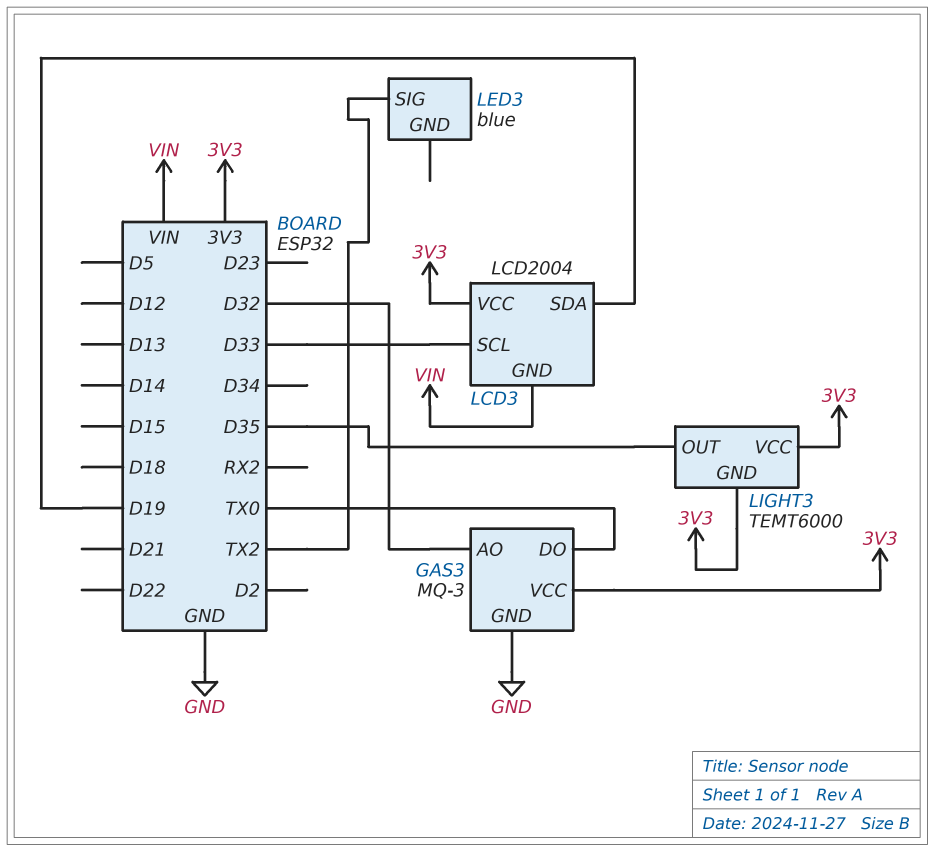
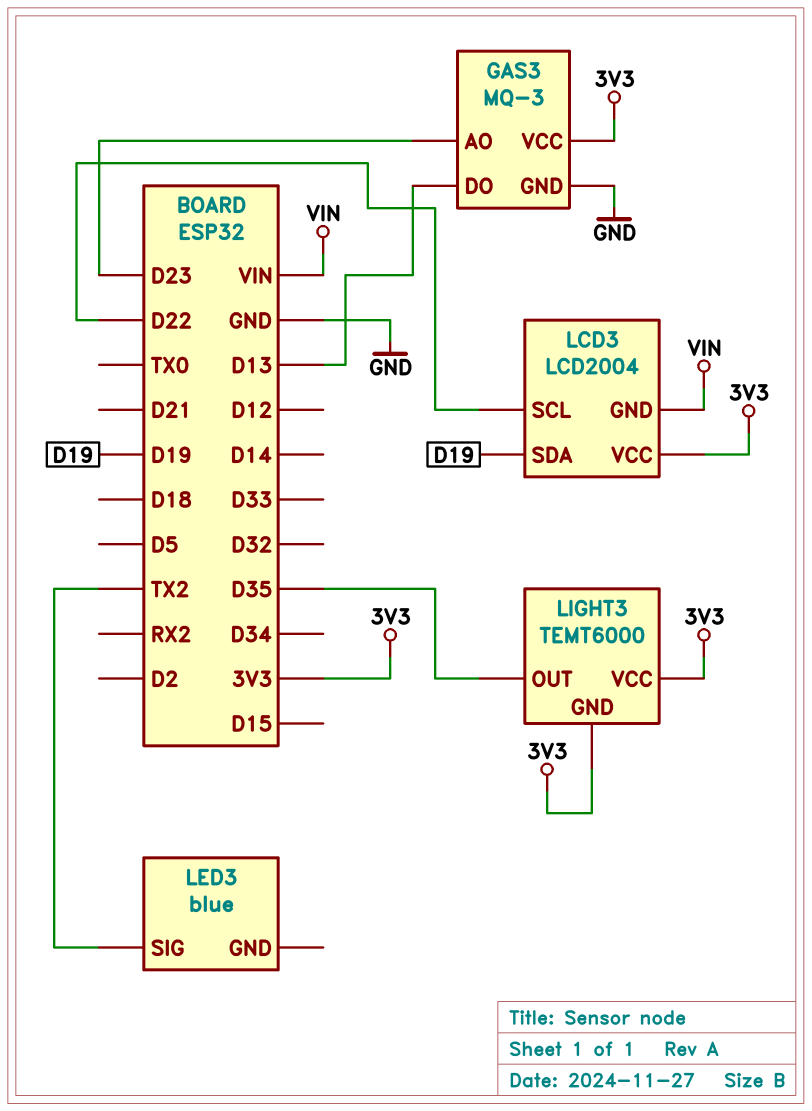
GAS3 pin AO: D32 -> D23
GAS3 pin DO: TX0 -> D13
LCD3 pin SCL: D33 -> D22

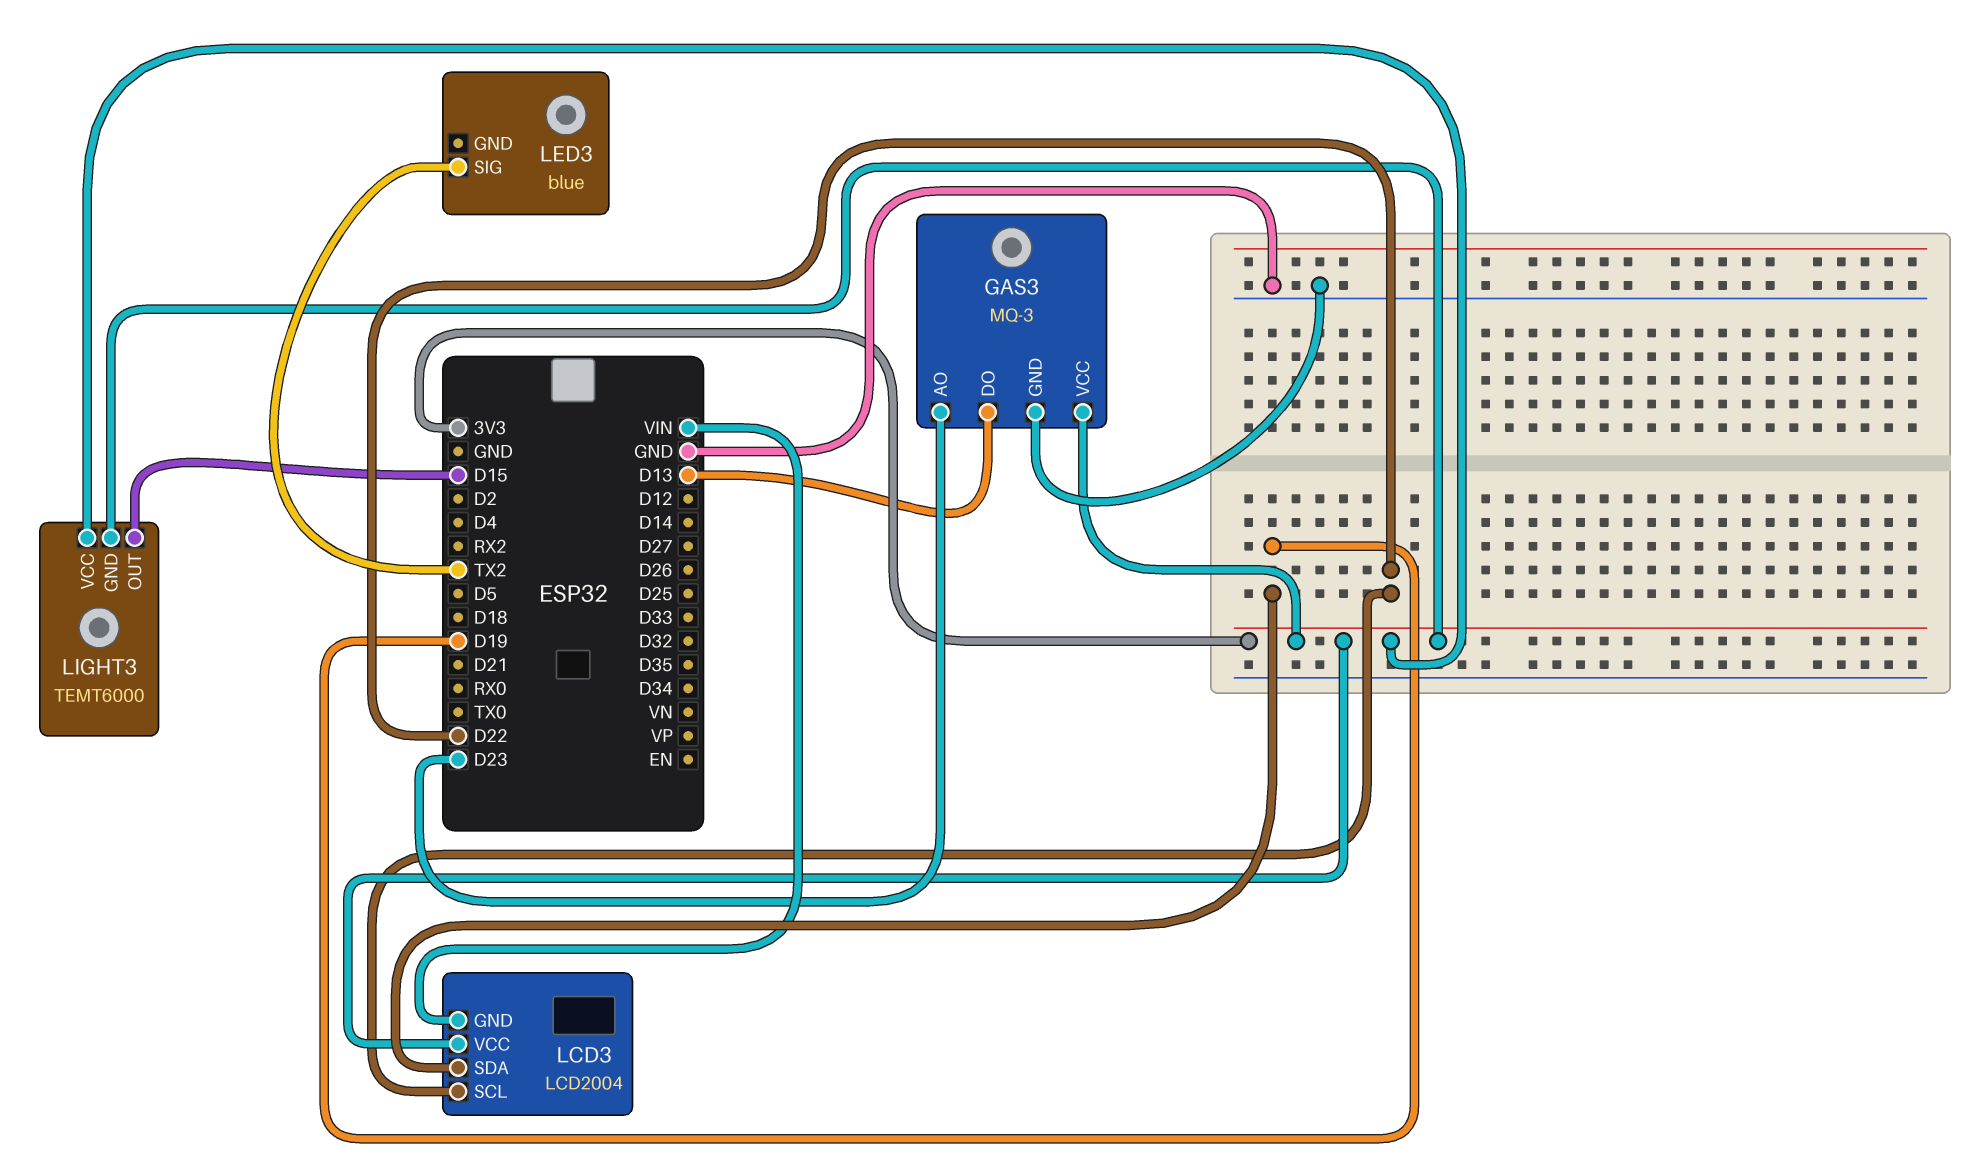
LIGHT3 pin OUT: D35 -> D15

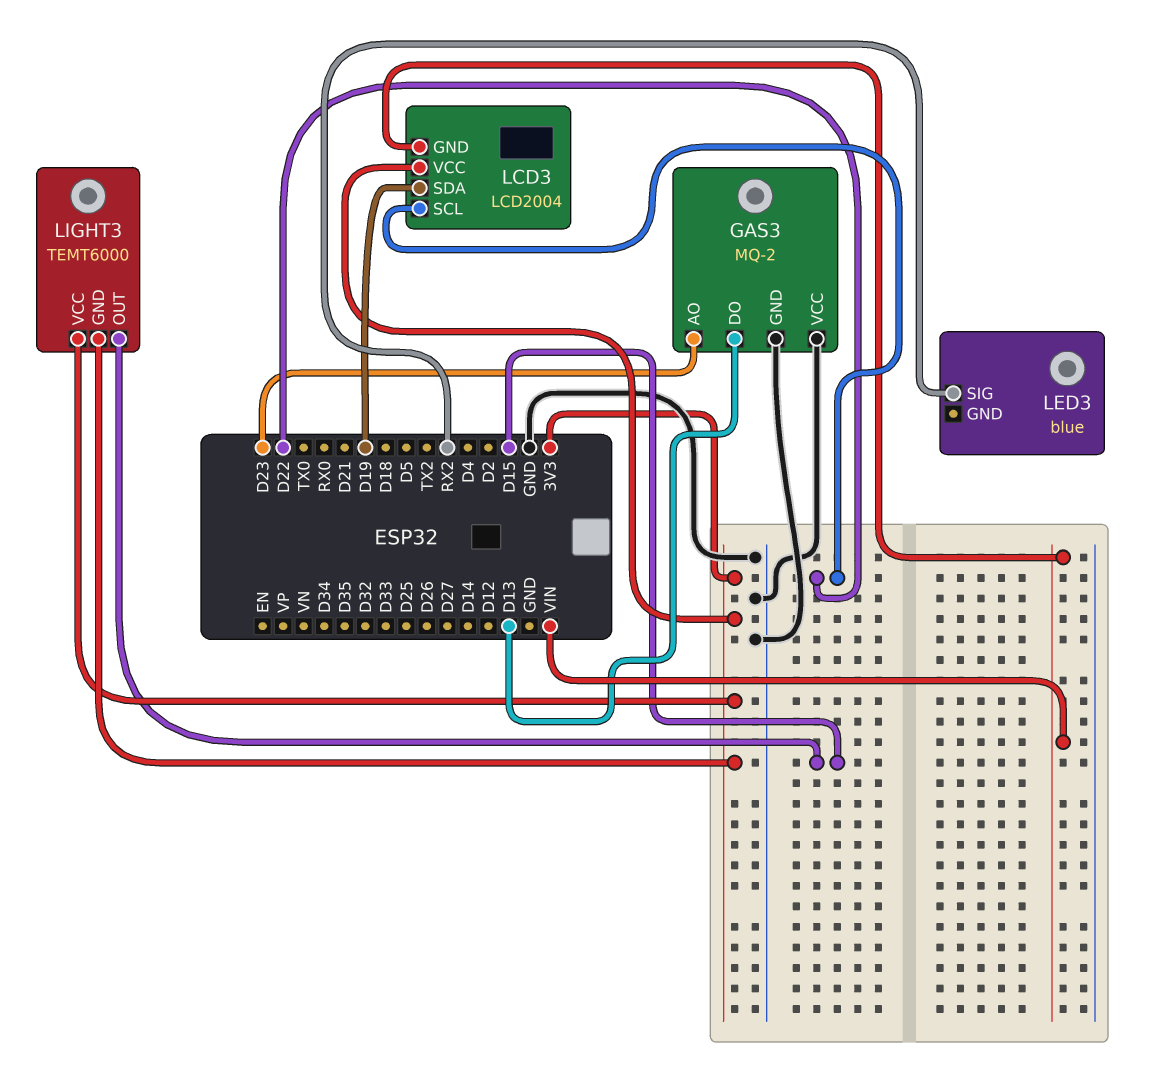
GAS3: MQ-3 -> MQ-2
GAS3 pin VCC: 3V3 -> GND
LED3 pin SIG: TX2 -> RX2

